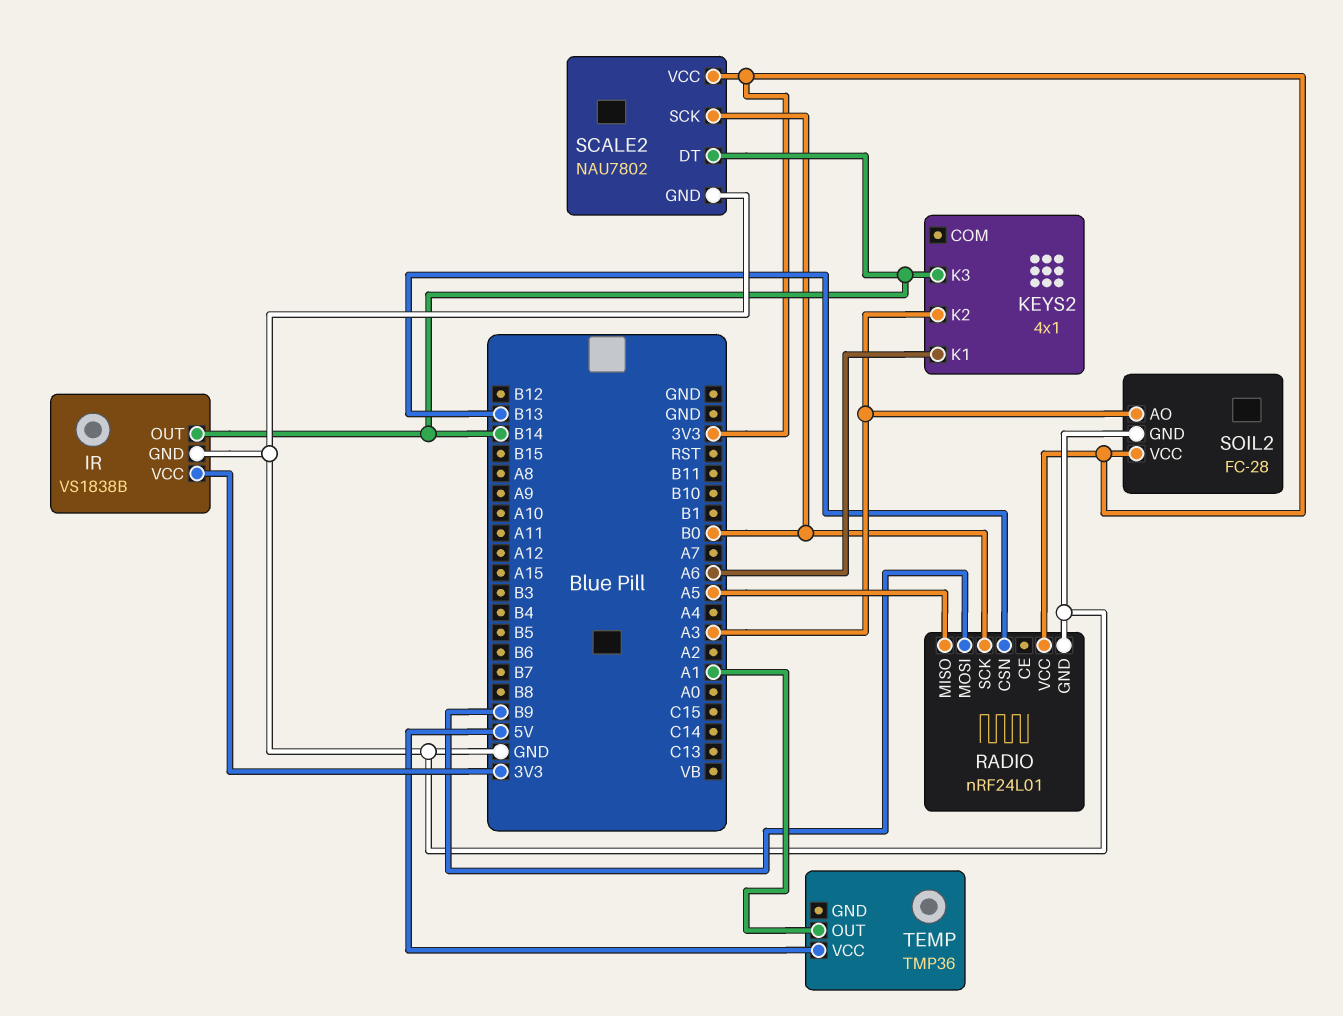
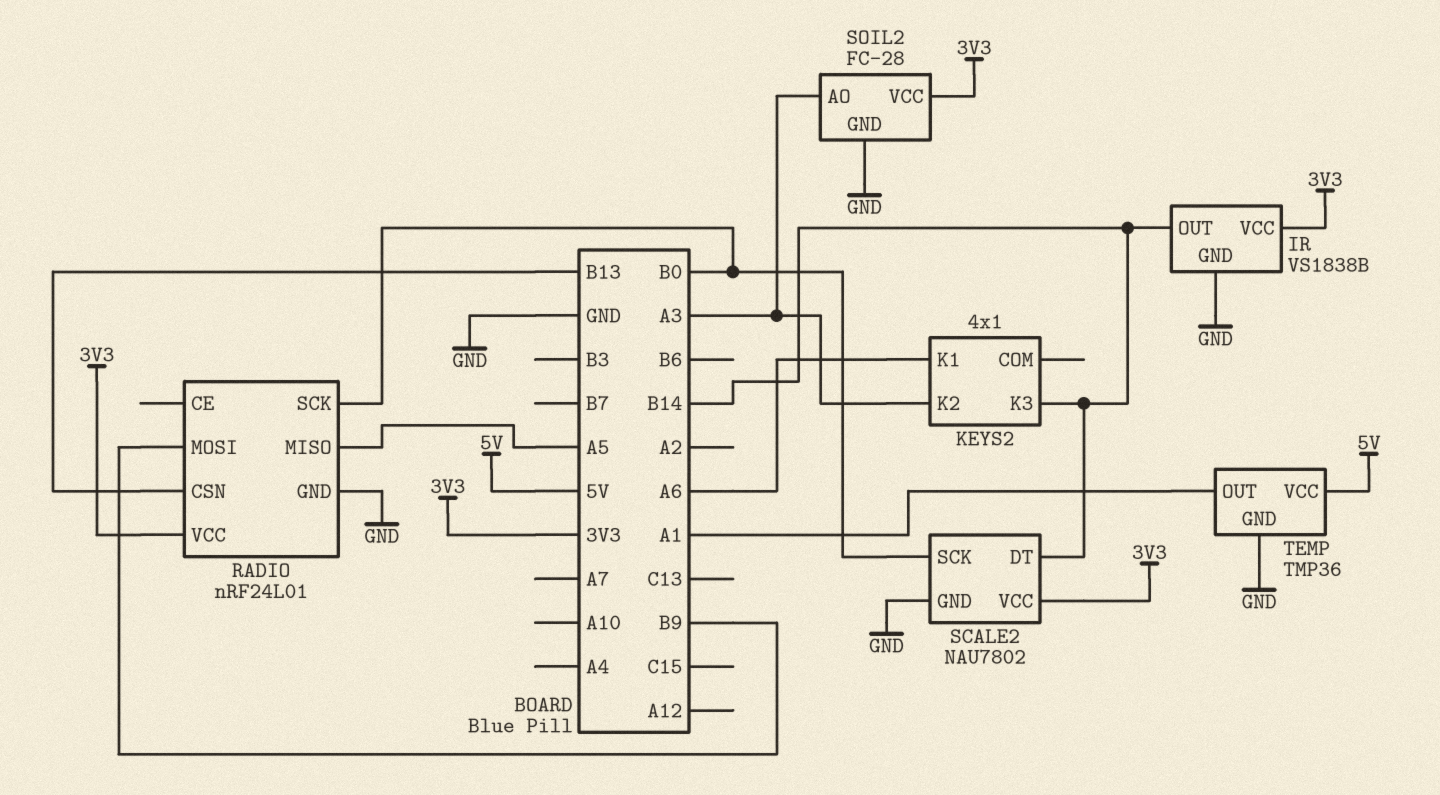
TEMP pin GND: none -> GND

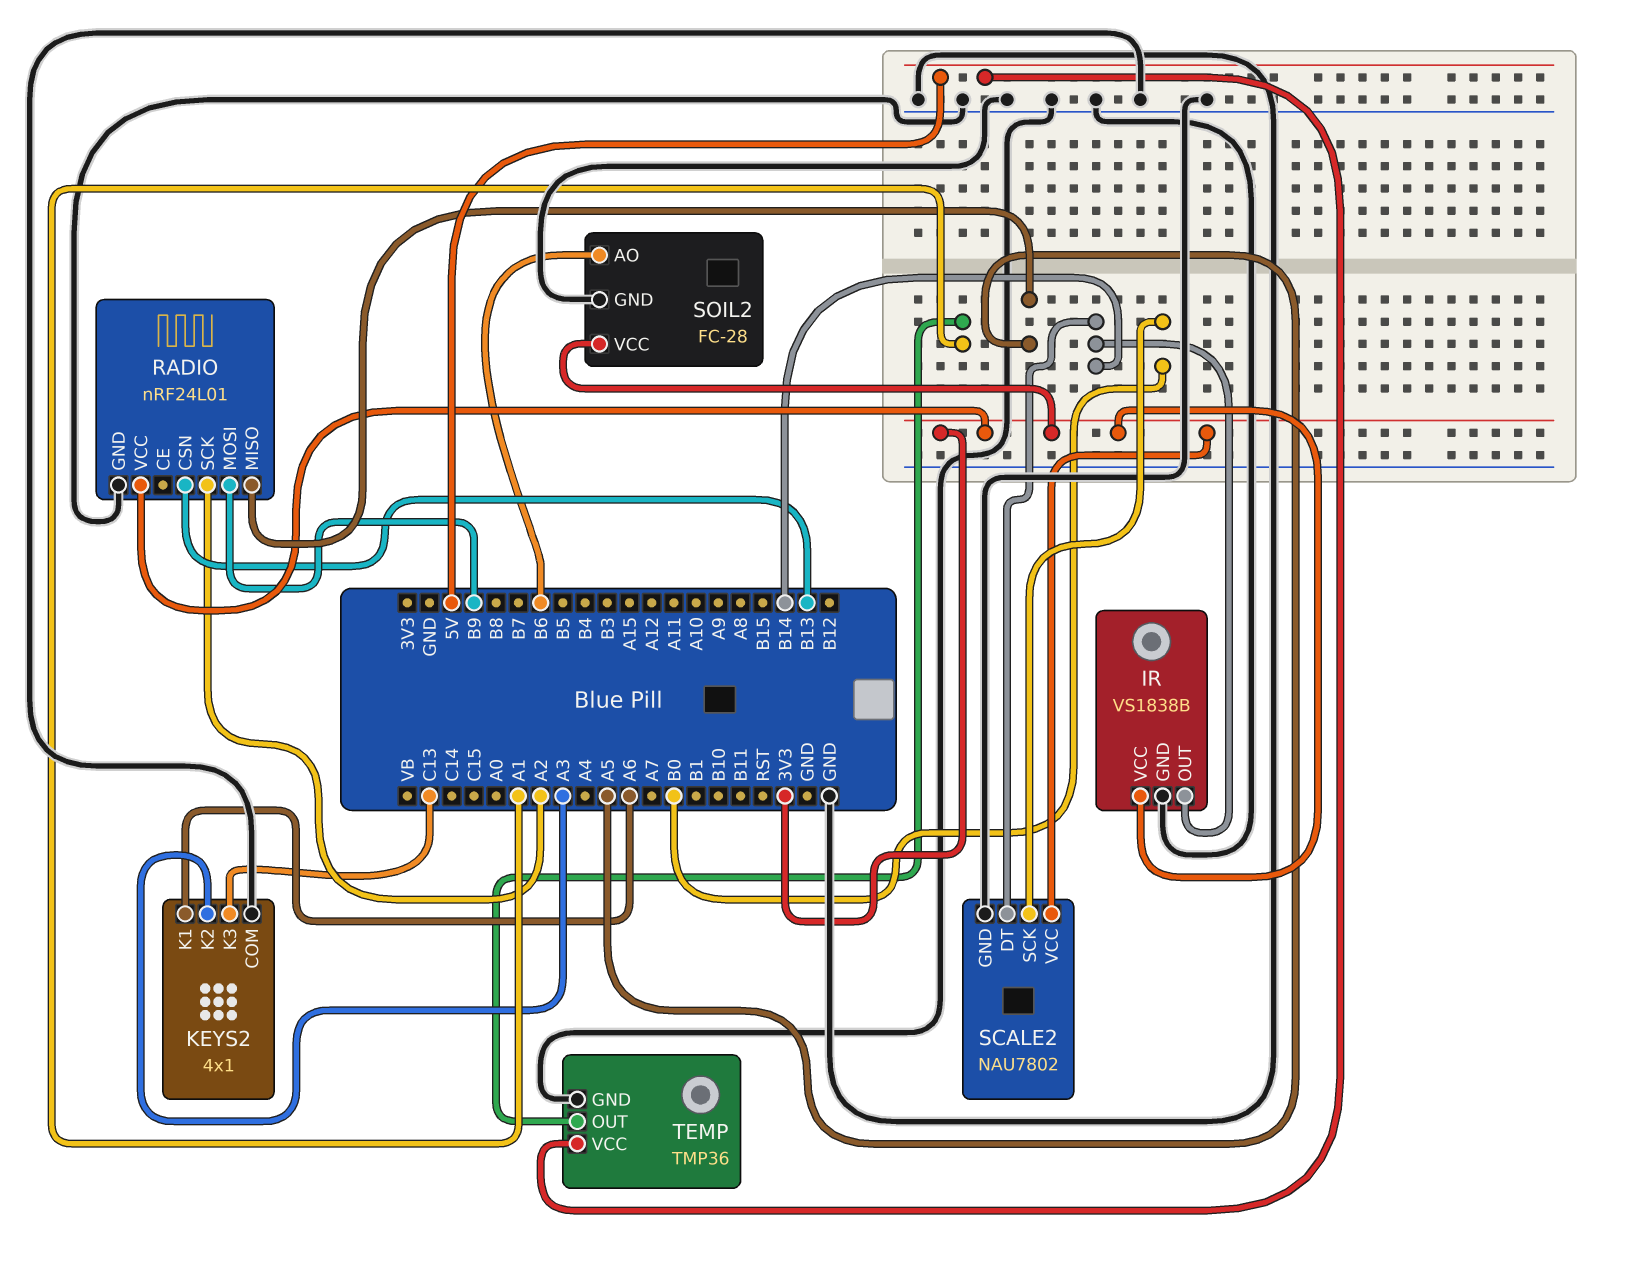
KEYS2 pin COM: none -> GND
KEYS2 pin K3: B14 -> C13
RADIO pin SCK: B0 -> A2
SOIL2 pin AO: A3 -> B6

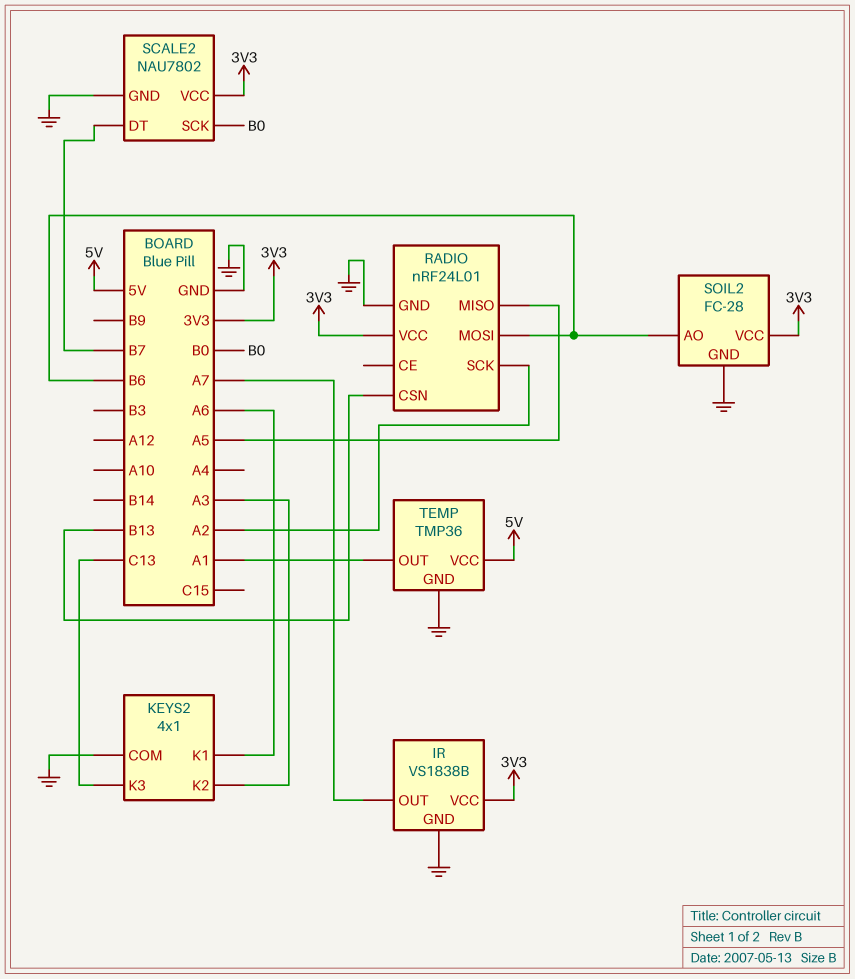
IR pin OUT: B14 -> A7
RADIO pin MOSI: B9 -> B6
SCALE2 pin DT: B14 -> B7

